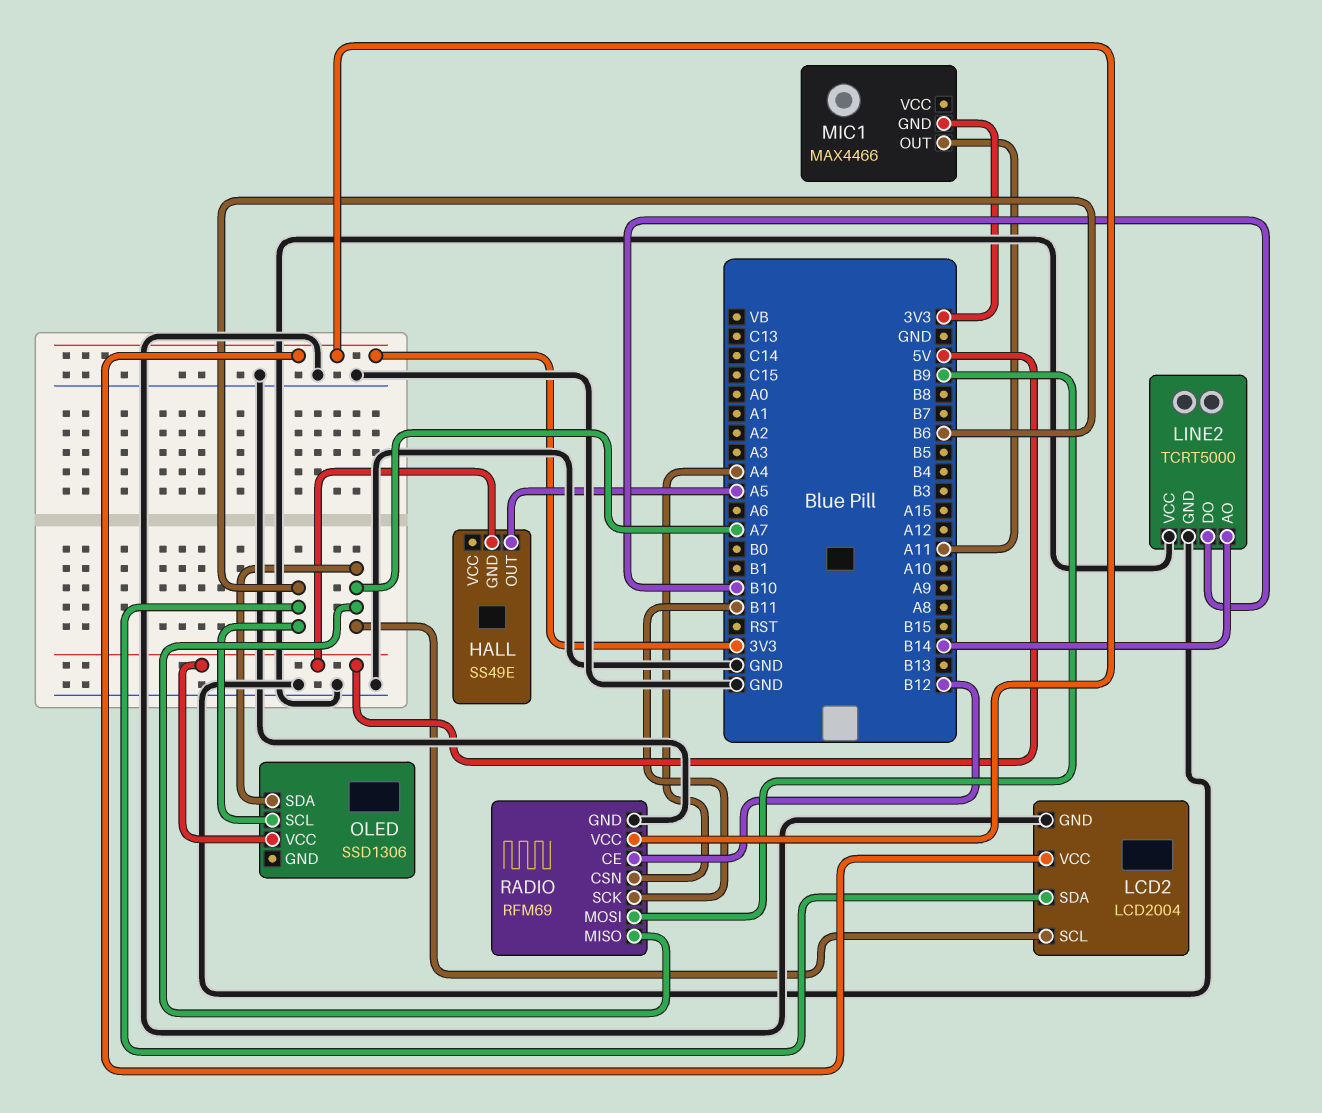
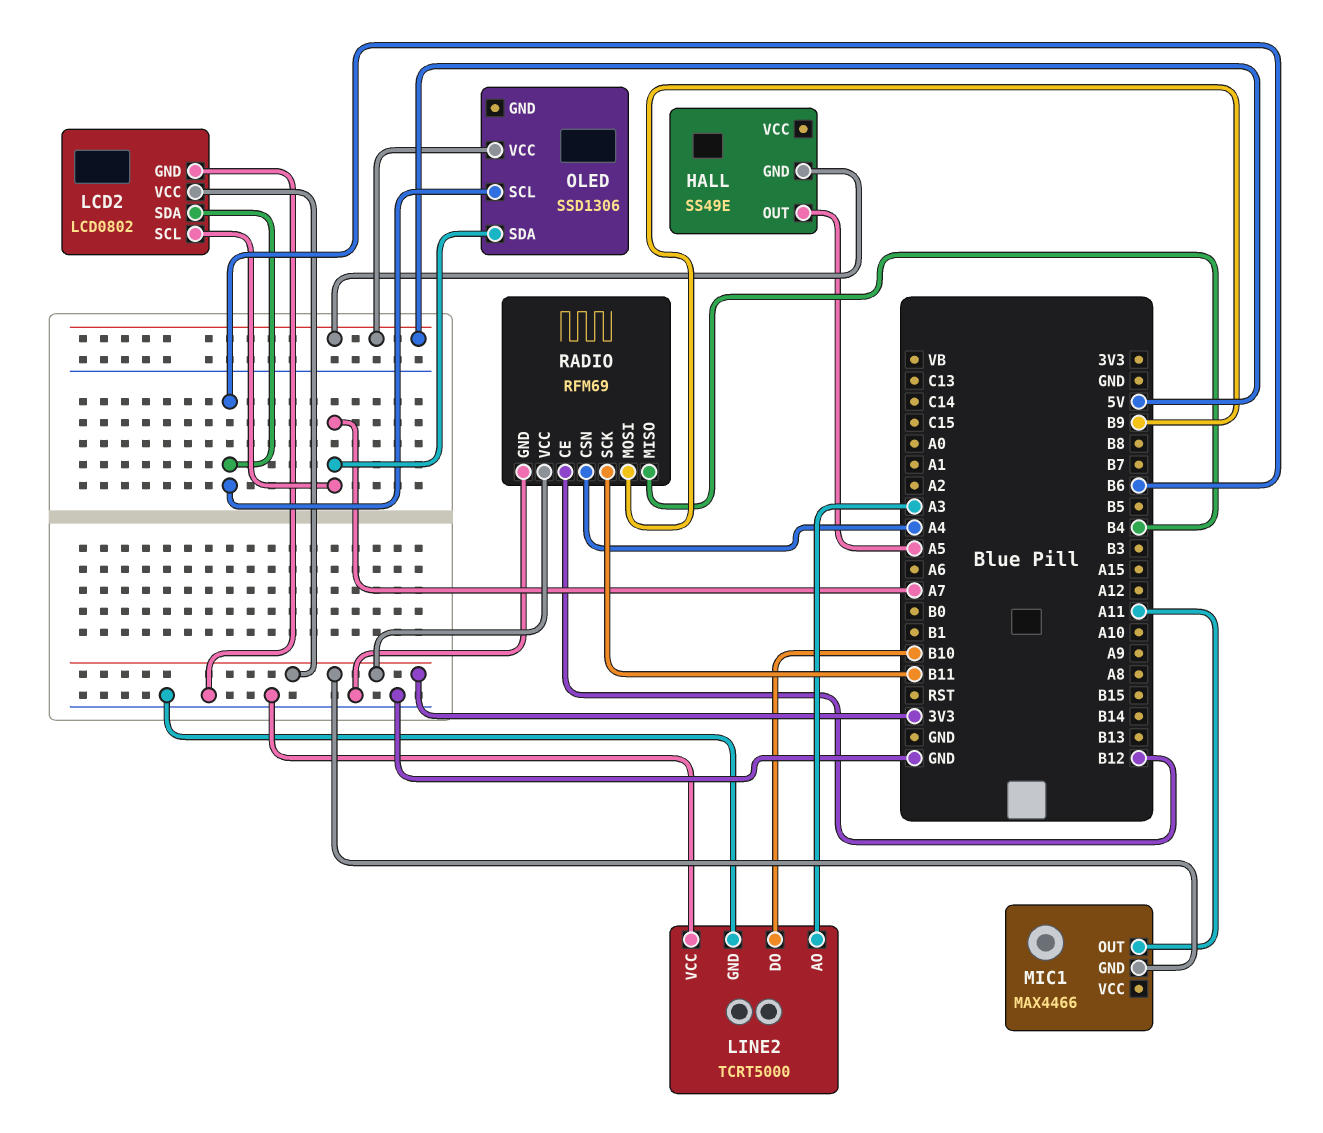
LCD2: LCD2004 -> LCD0802
LINE2 pin AO: B14 -> A3
RADIO pin MISO: A7 -> B4

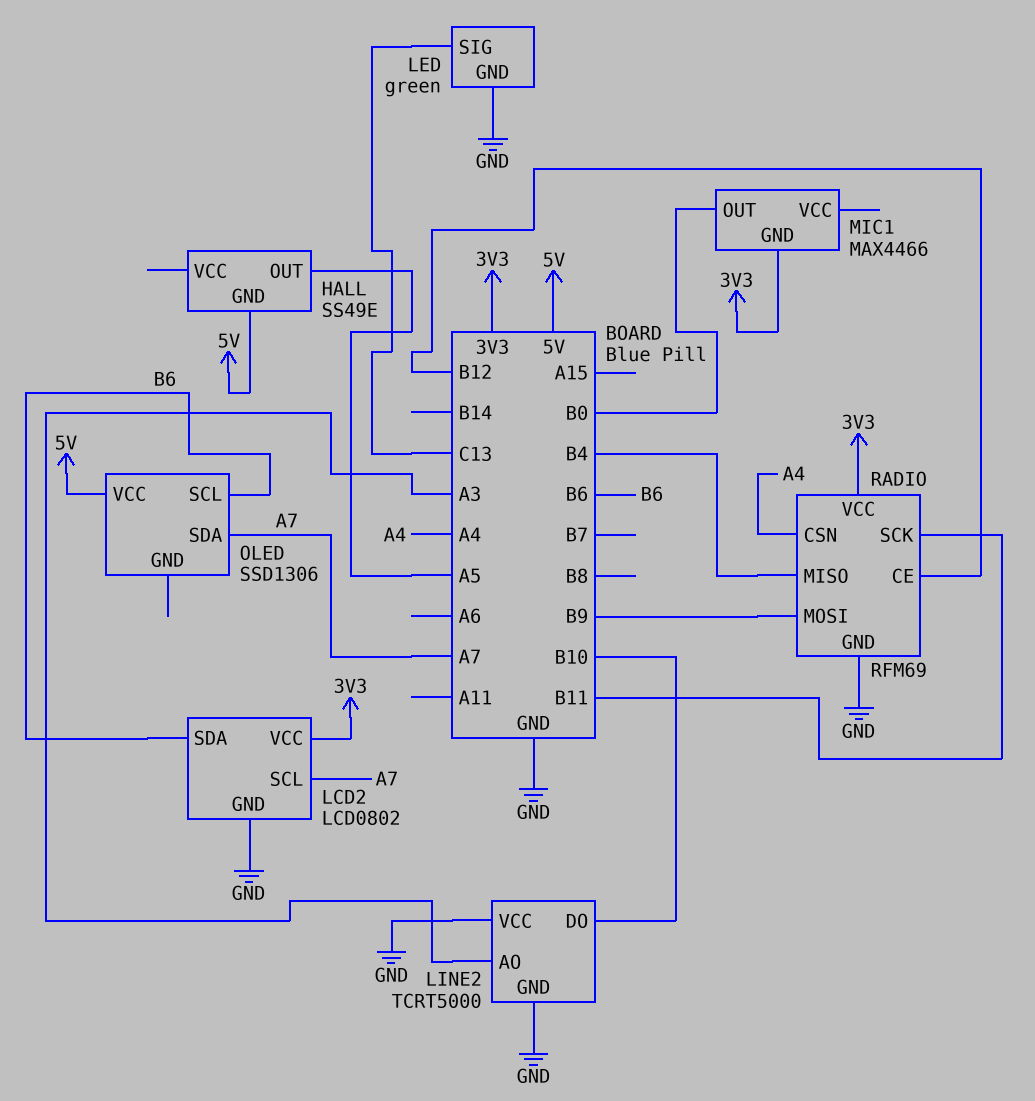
LED: none -> green
LED pin GND: none -> GND
LED pin SIG: none -> C13
MIC1 pin OUT: A11 -> B0

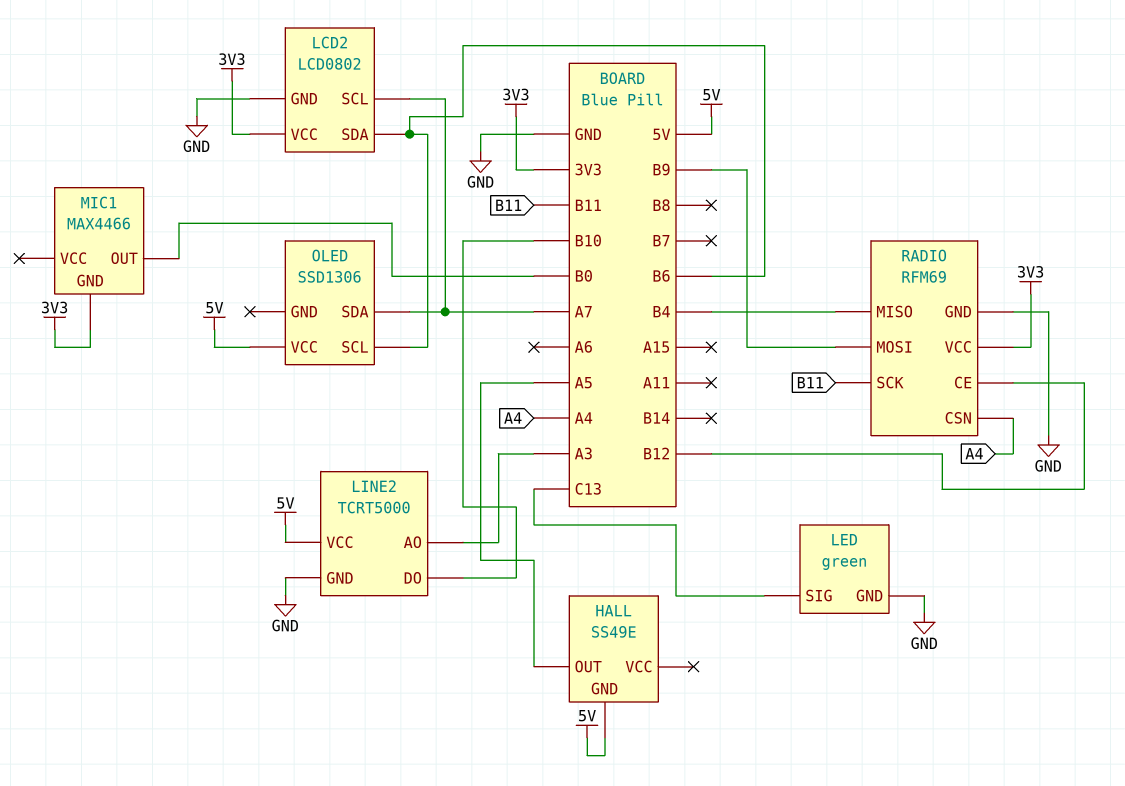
LINE2 pin VCC: GND -> 5V

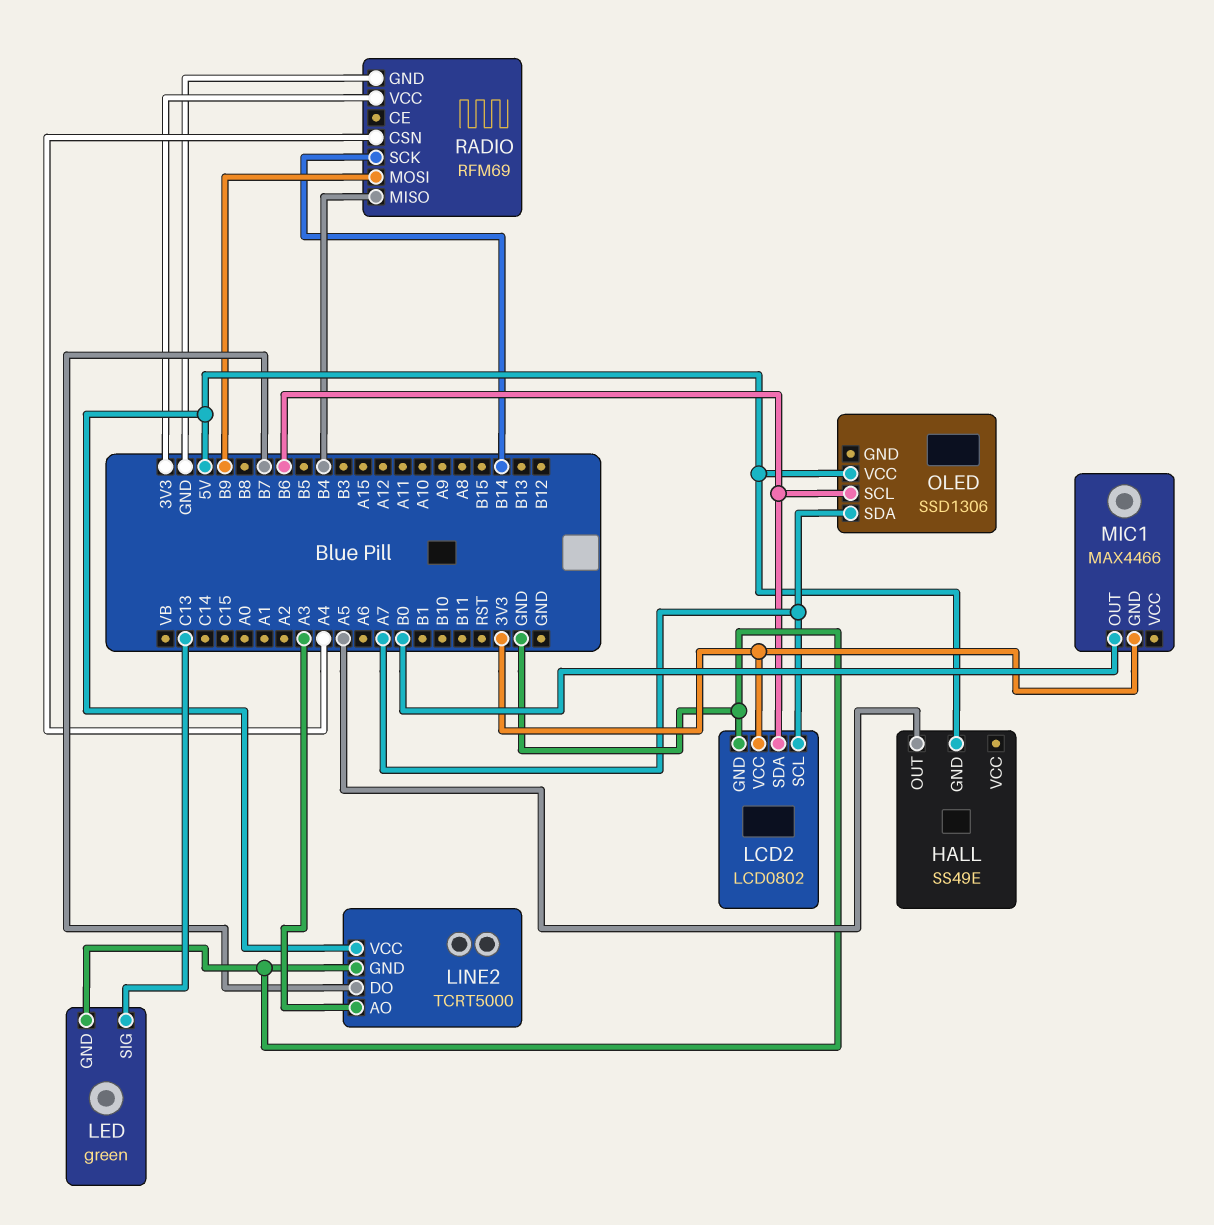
LINE2 pin DO: B10 -> B7
RADIO pin CE: B12 -> none
RADIO pin SCK: B11 -> B14

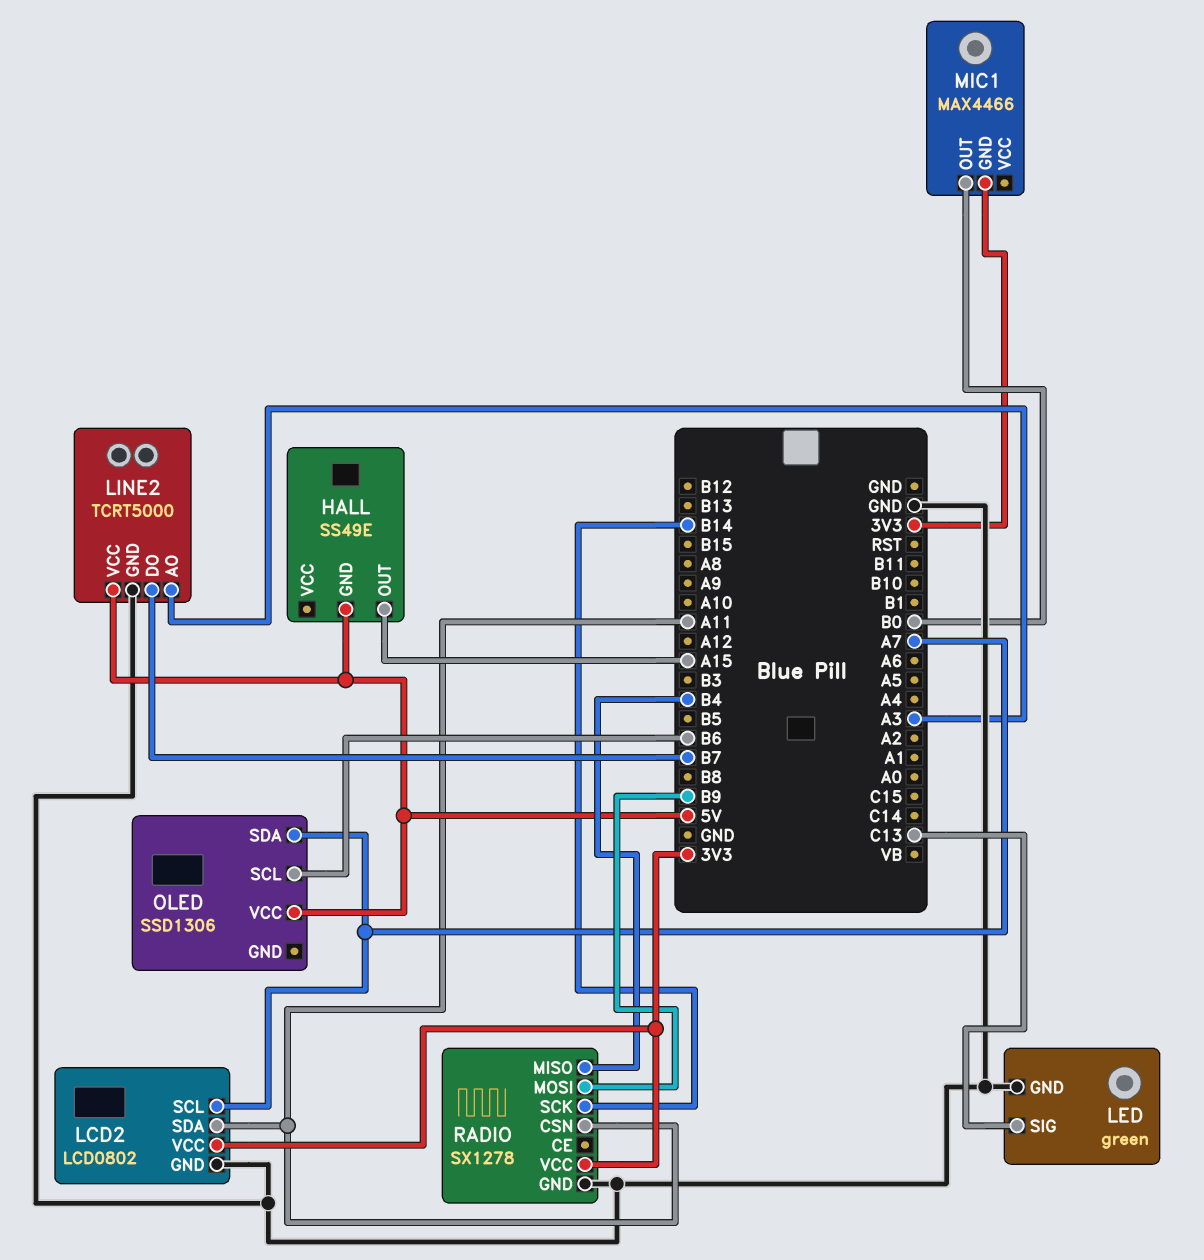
HALL pin OUT: A5 -> A15
LCD2 pin SDA: B6 -> A11
RADIO: RFM69 -> SX1278
RADIO pin CSN: A4 -> A11

